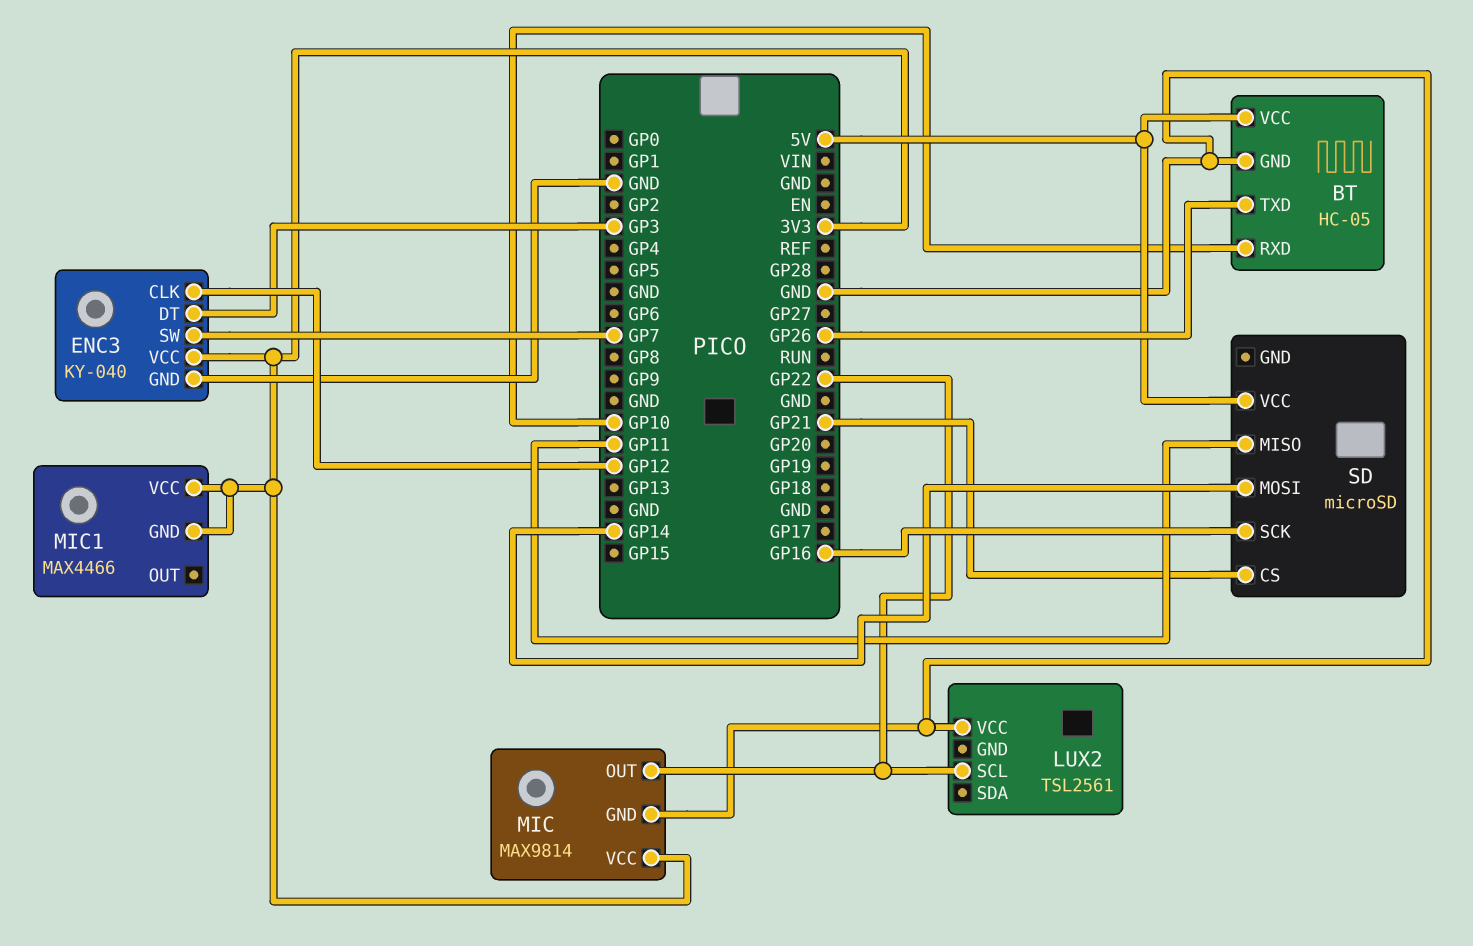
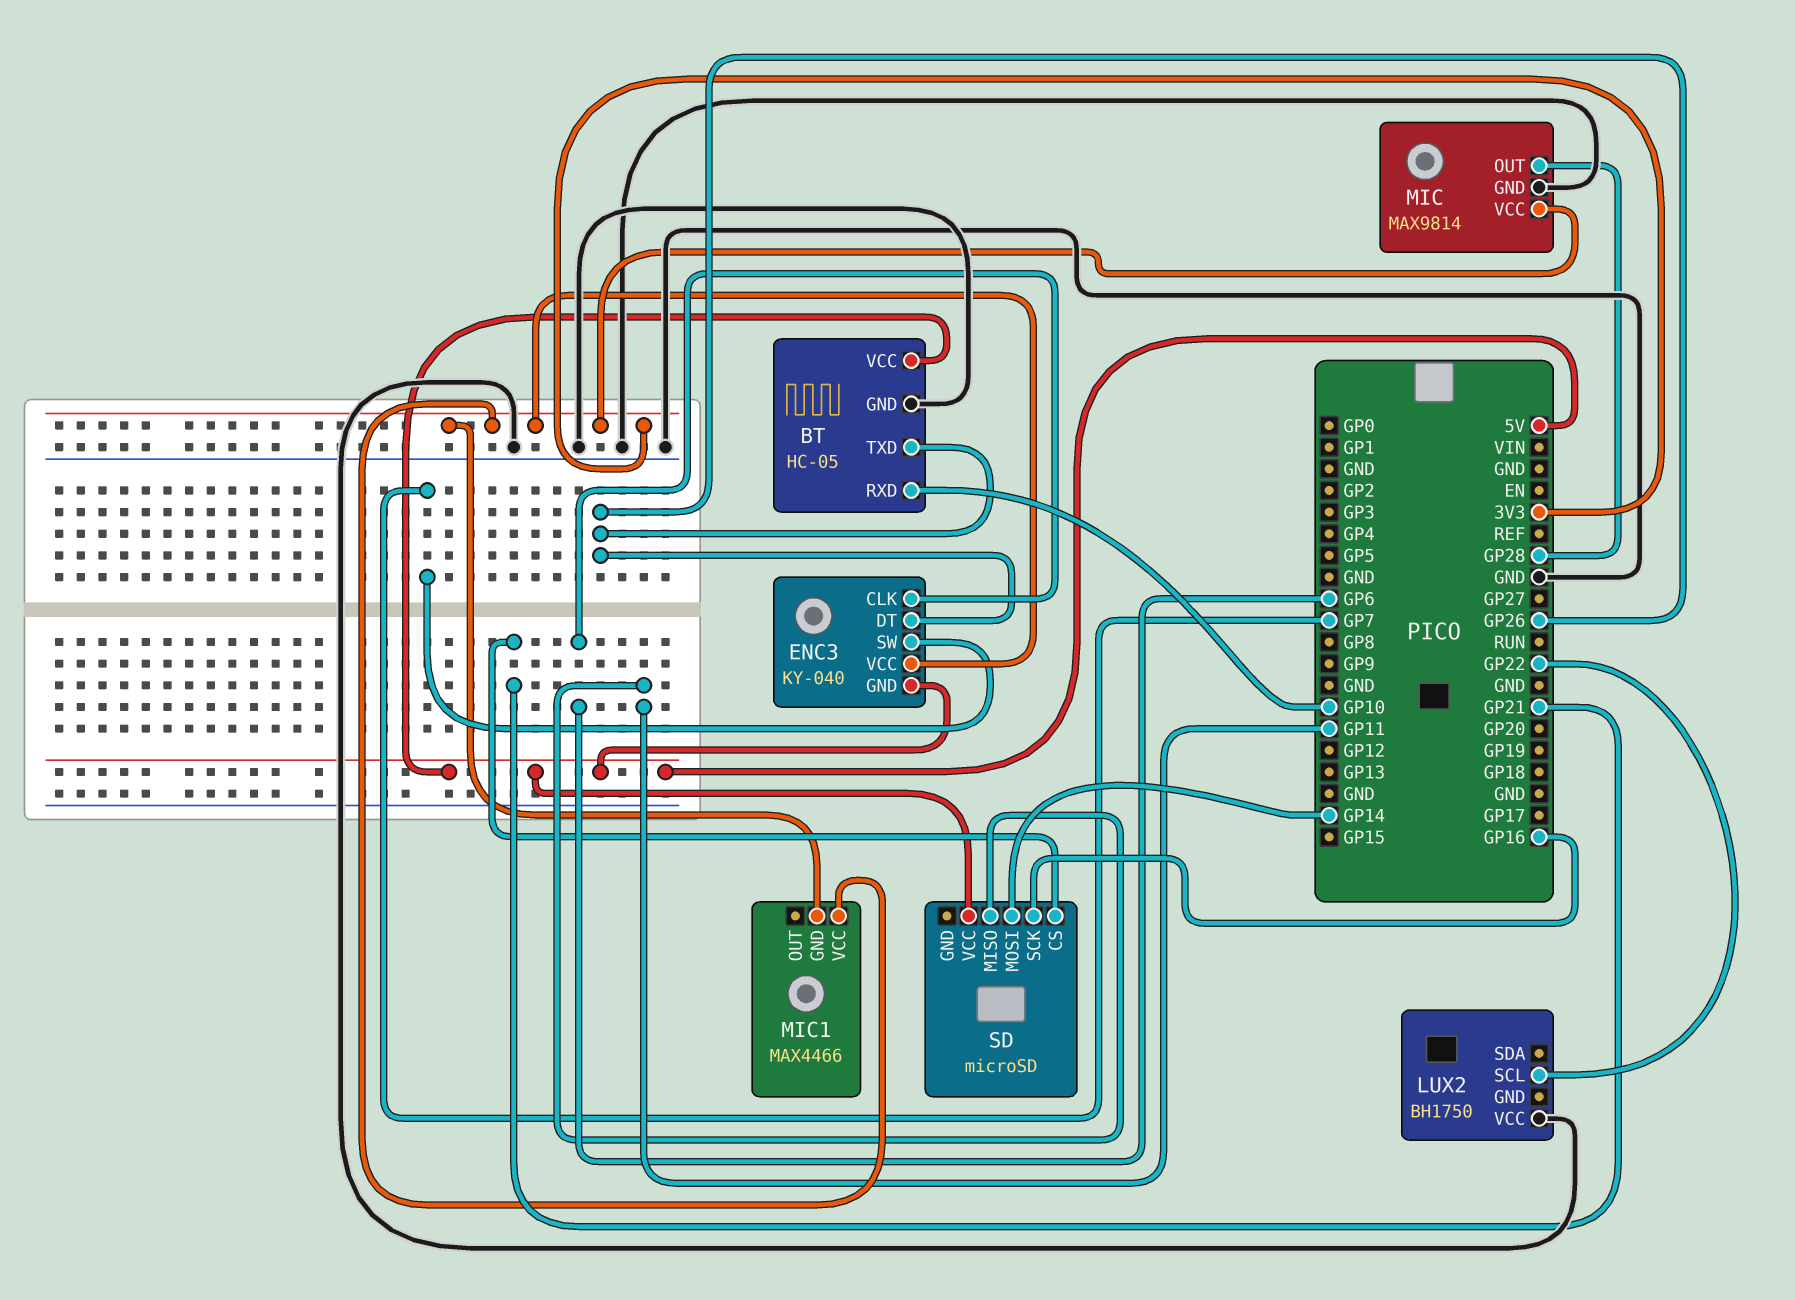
ENC3 pin CLK: GP12 -> GP6
ENC3 pin DT: GP3 -> GP26
ENC3 pin GND: GND -> 5V
LUX2: TSL2561 -> BH1750
MIC pin OUT: GP22 -> GP28

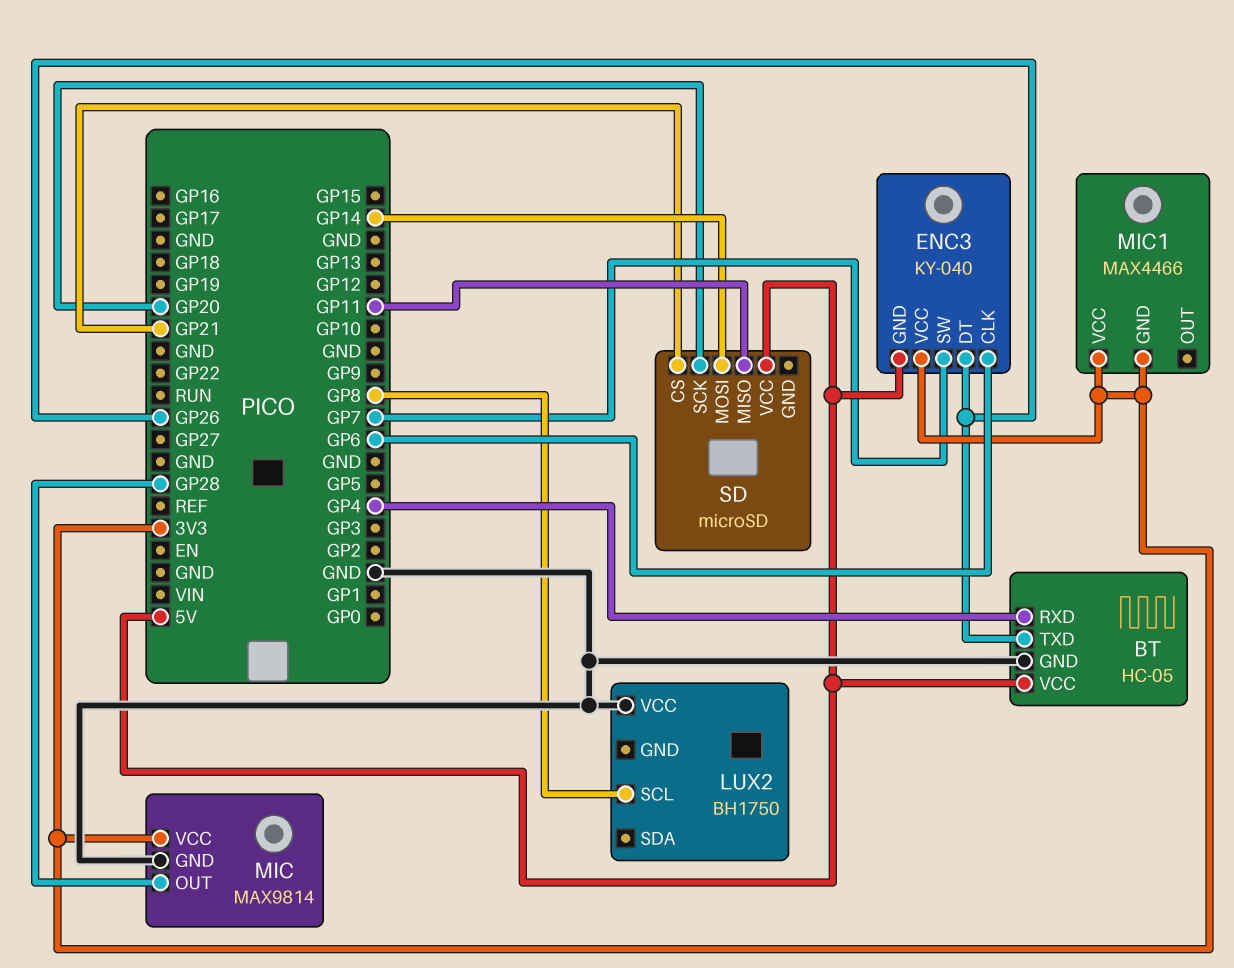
BT pin RXD: GP10 -> GP4
LUX2 pin SCL: GP22 -> GP8
SD pin SCK: GP16 -> GP20

